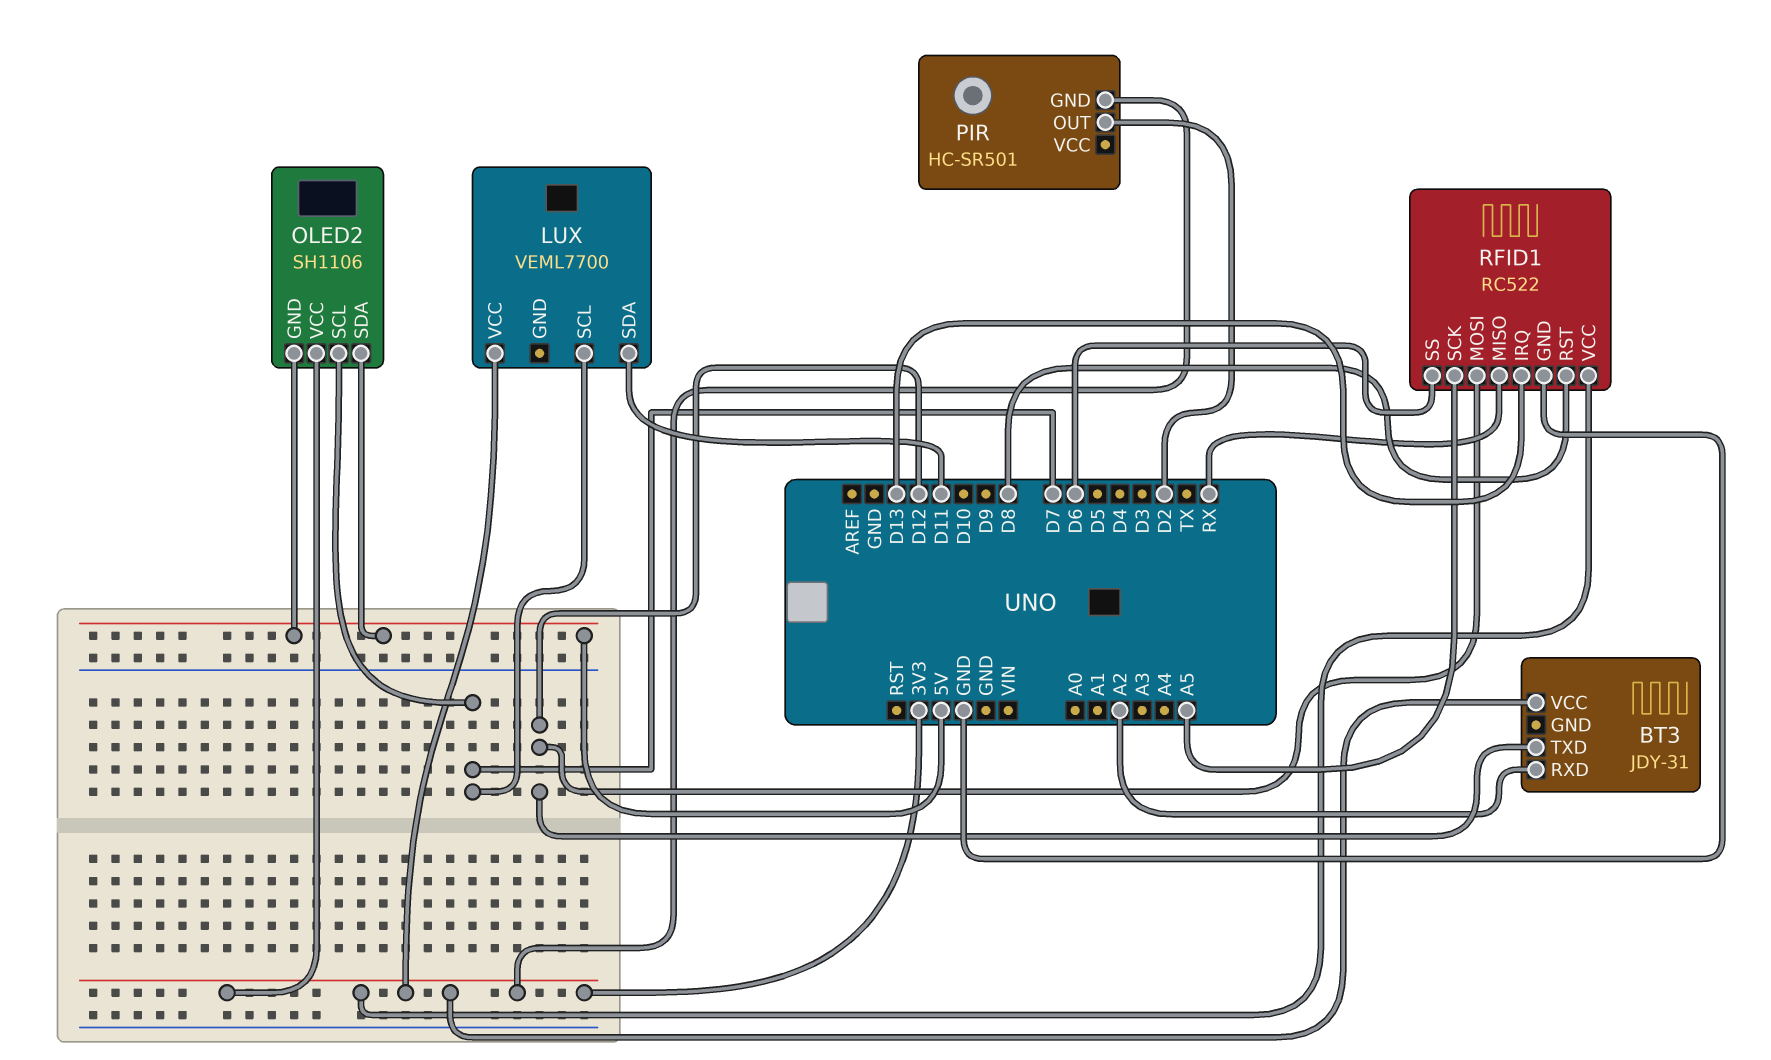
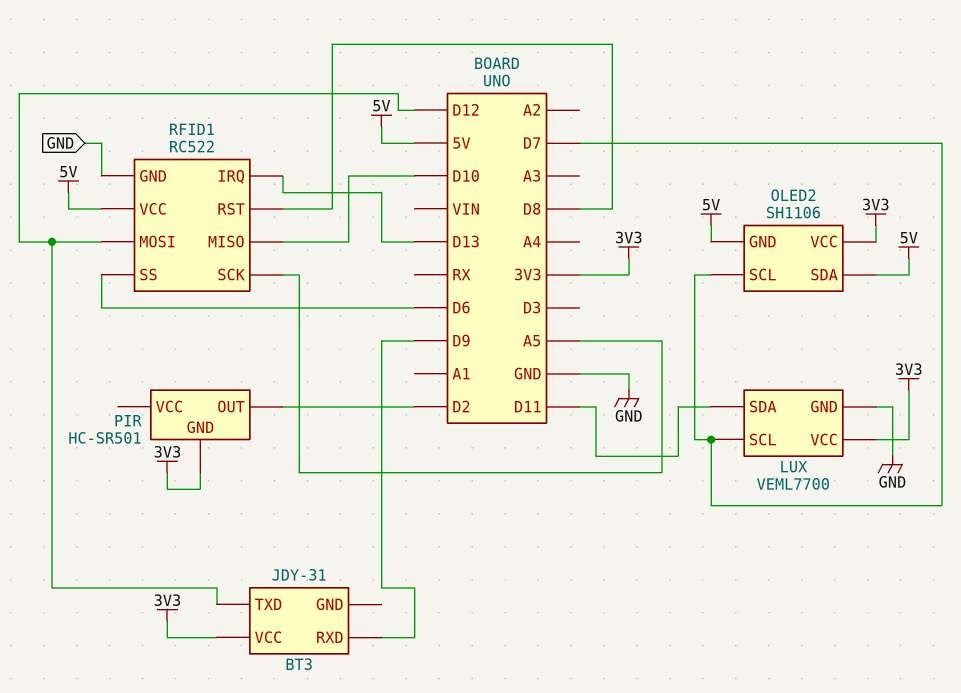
BT3 pin RXD: A2 -> D9
LUX pin GND: none -> GND
RFID1 pin MISO: RX -> D10
RFID1 pin VCC: 3V3 -> 5V

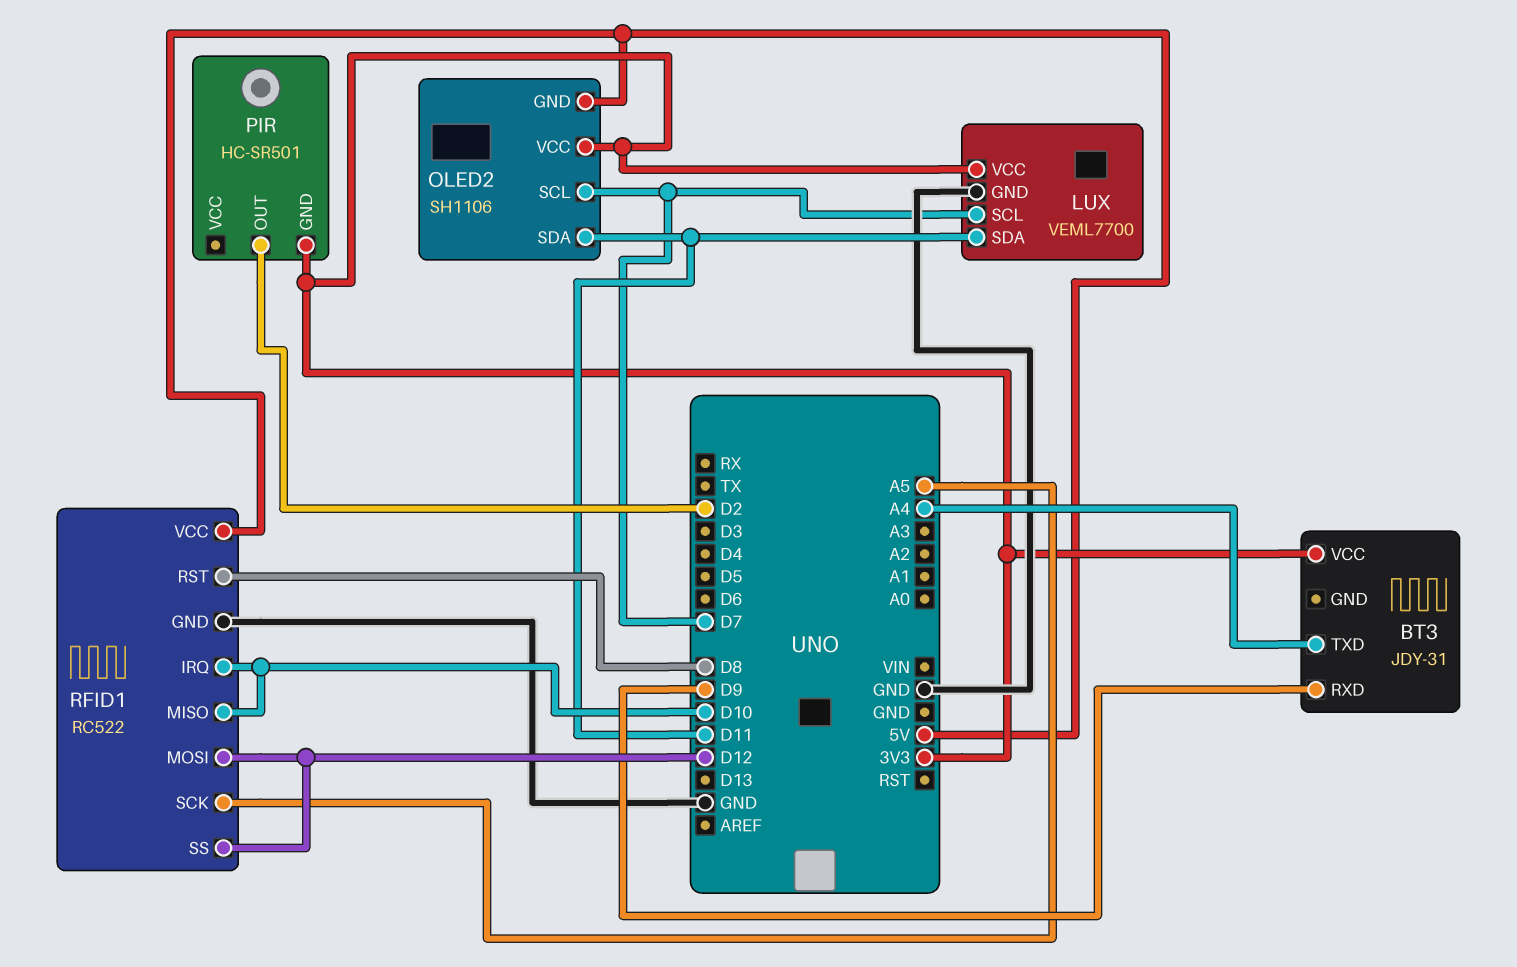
BT3 pin TXD: D12 -> A4
OLED2 pin SDA: 5V -> D11
RFID1 pin IRQ: D13 -> D10
RFID1 pin SS: D6 -> D12

